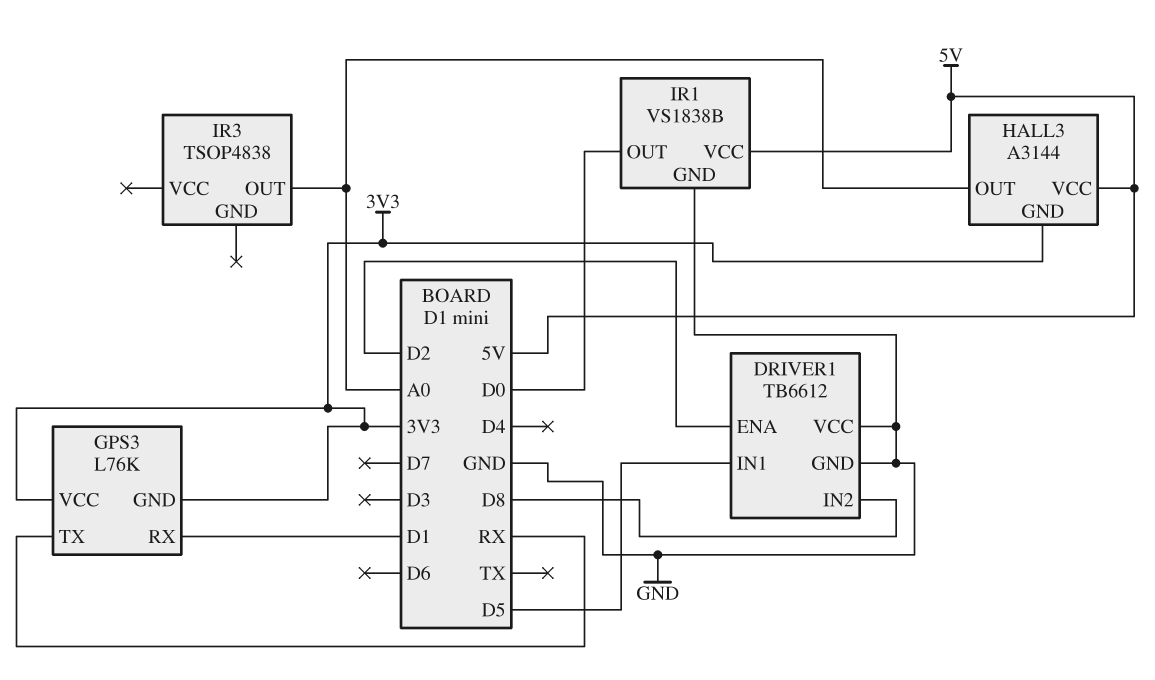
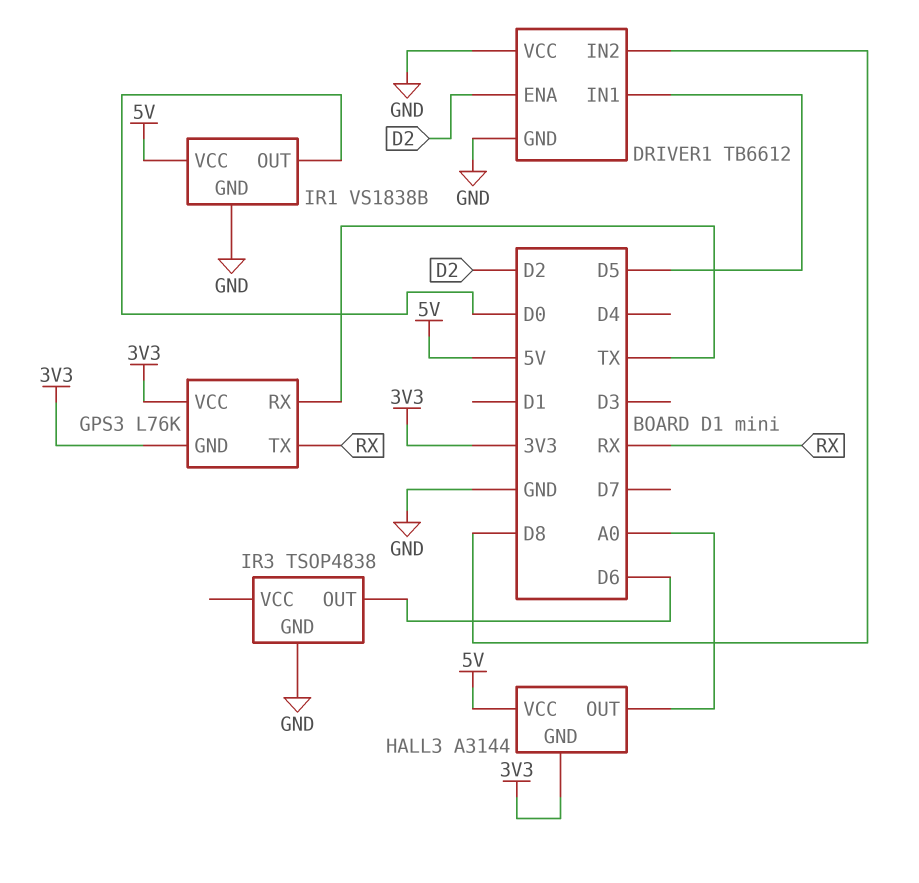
GPS3 pin RX: D1 -> TX
IR3 pin GND: none -> GND
IR3 pin OUT: A0 -> D6

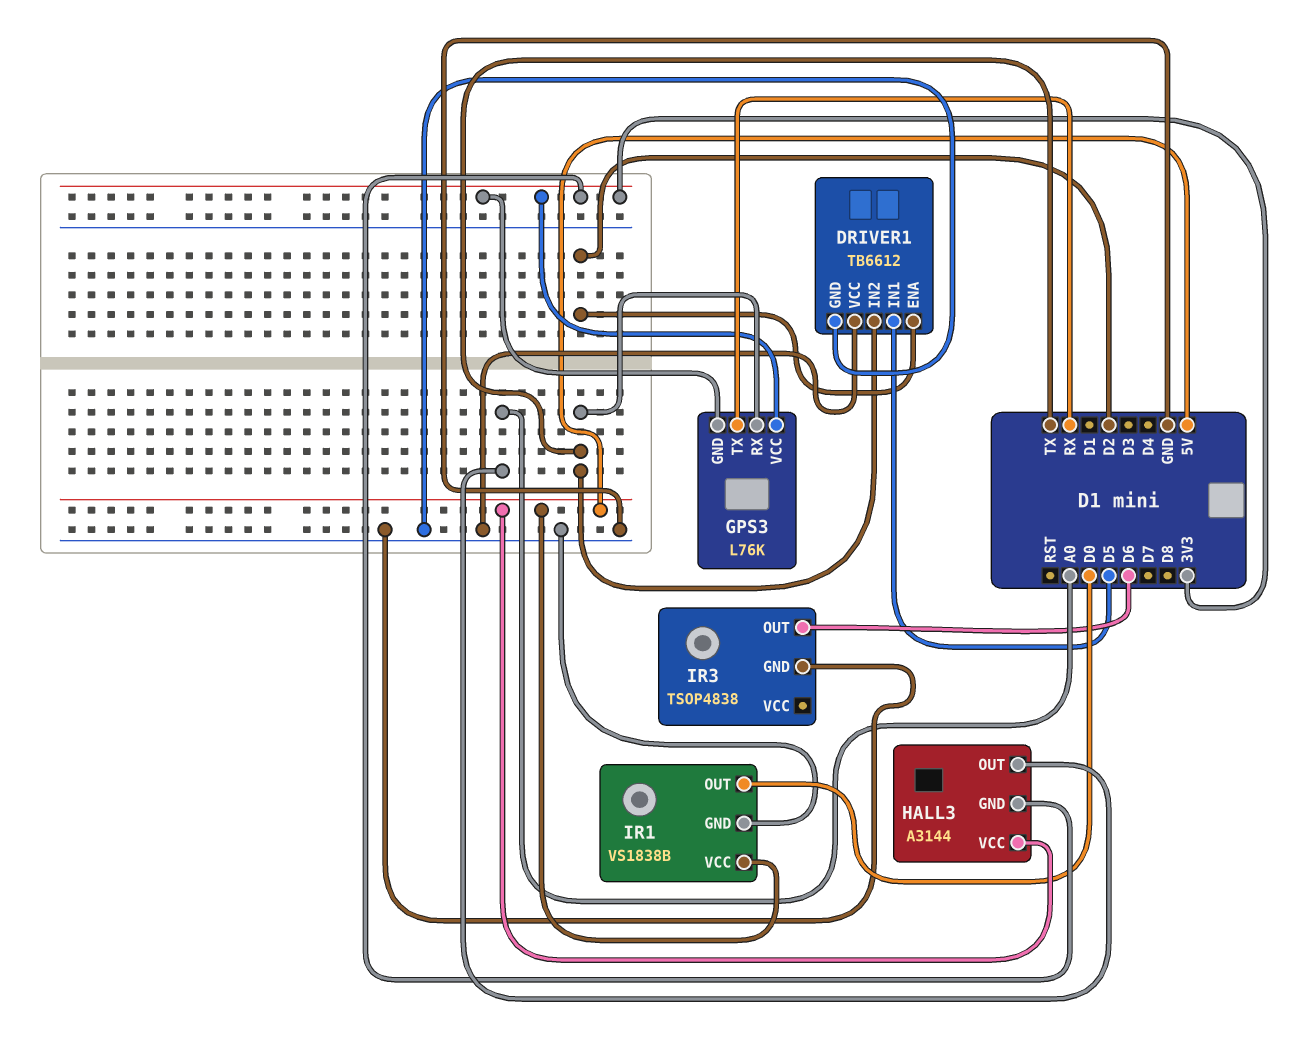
DRIVER1 pin IN2: D8 -> TX

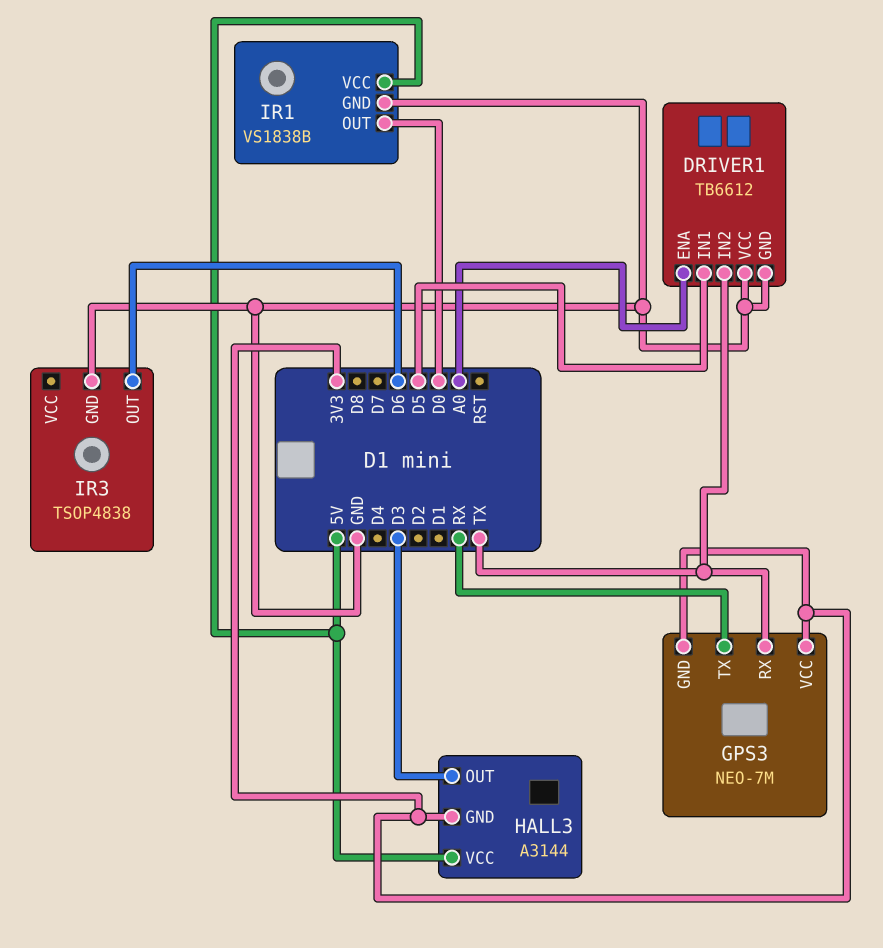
DRIVER1 pin ENA: D2 -> A0
GPS3: L76K -> NEO-7M
HALL3 pin OUT: A0 -> D3

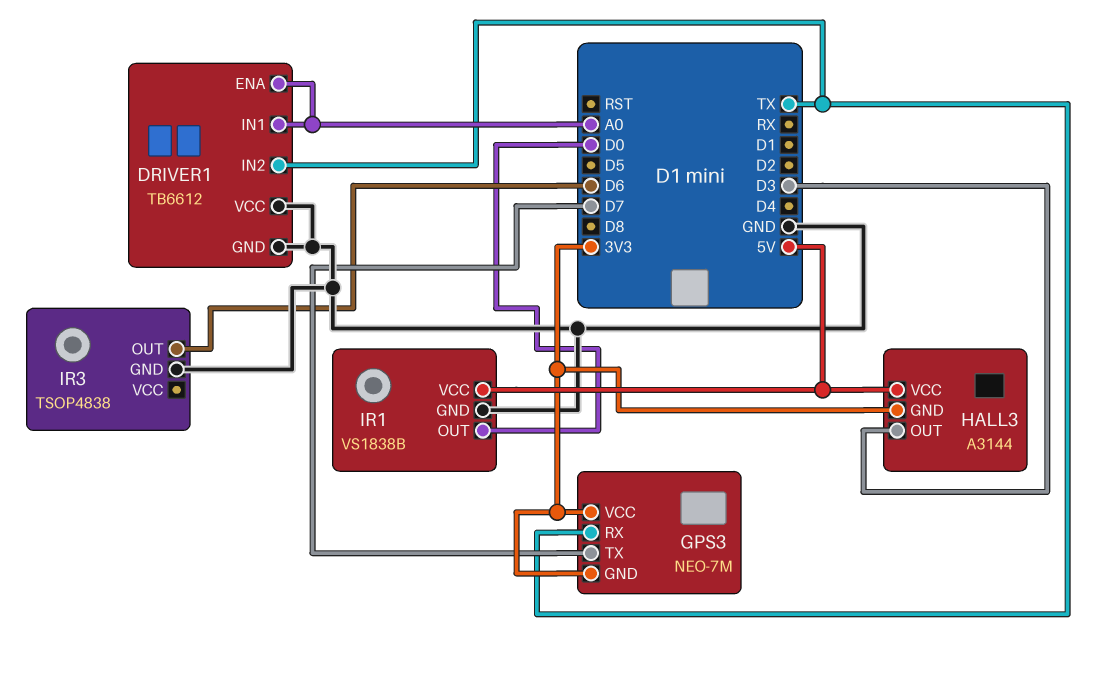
DRIVER1 pin IN1: D5 -> A0
GPS3 pin TX: RX -> D7

